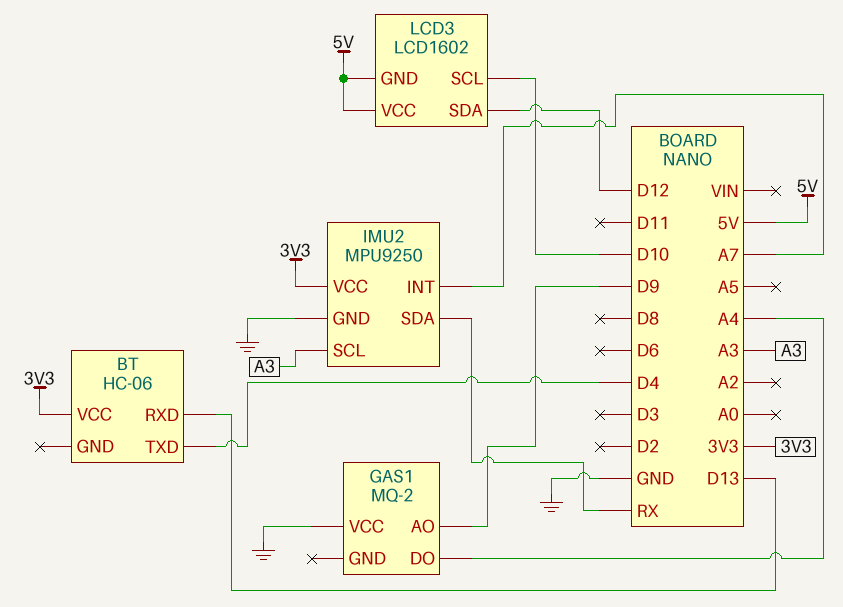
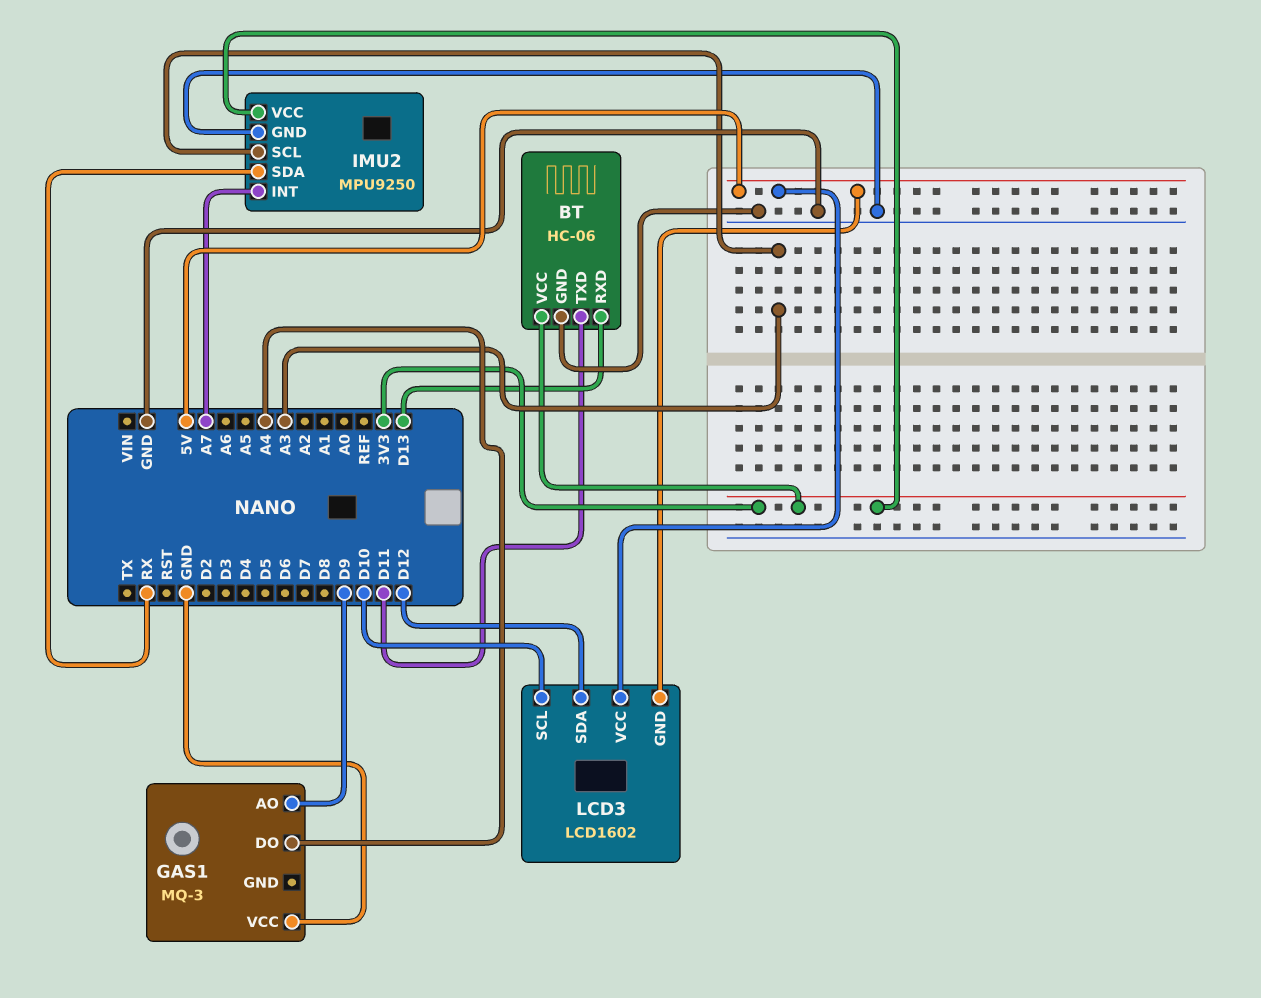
BT pin GND: none -> GND
BT pin TXD: D4 -> D11
GAS1: MQ-2 -> MQ-3

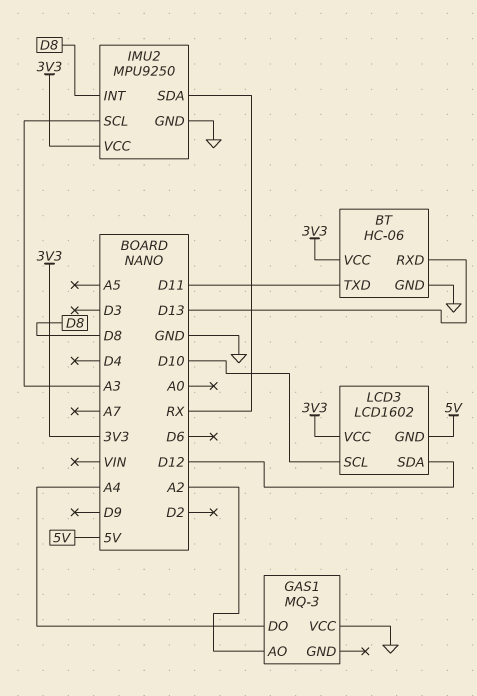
GAS1 pin AO: D9 -> A2
IMU2 pin INT: A7 -> D8
LCD3 pin VCC: 5V -> 3V3

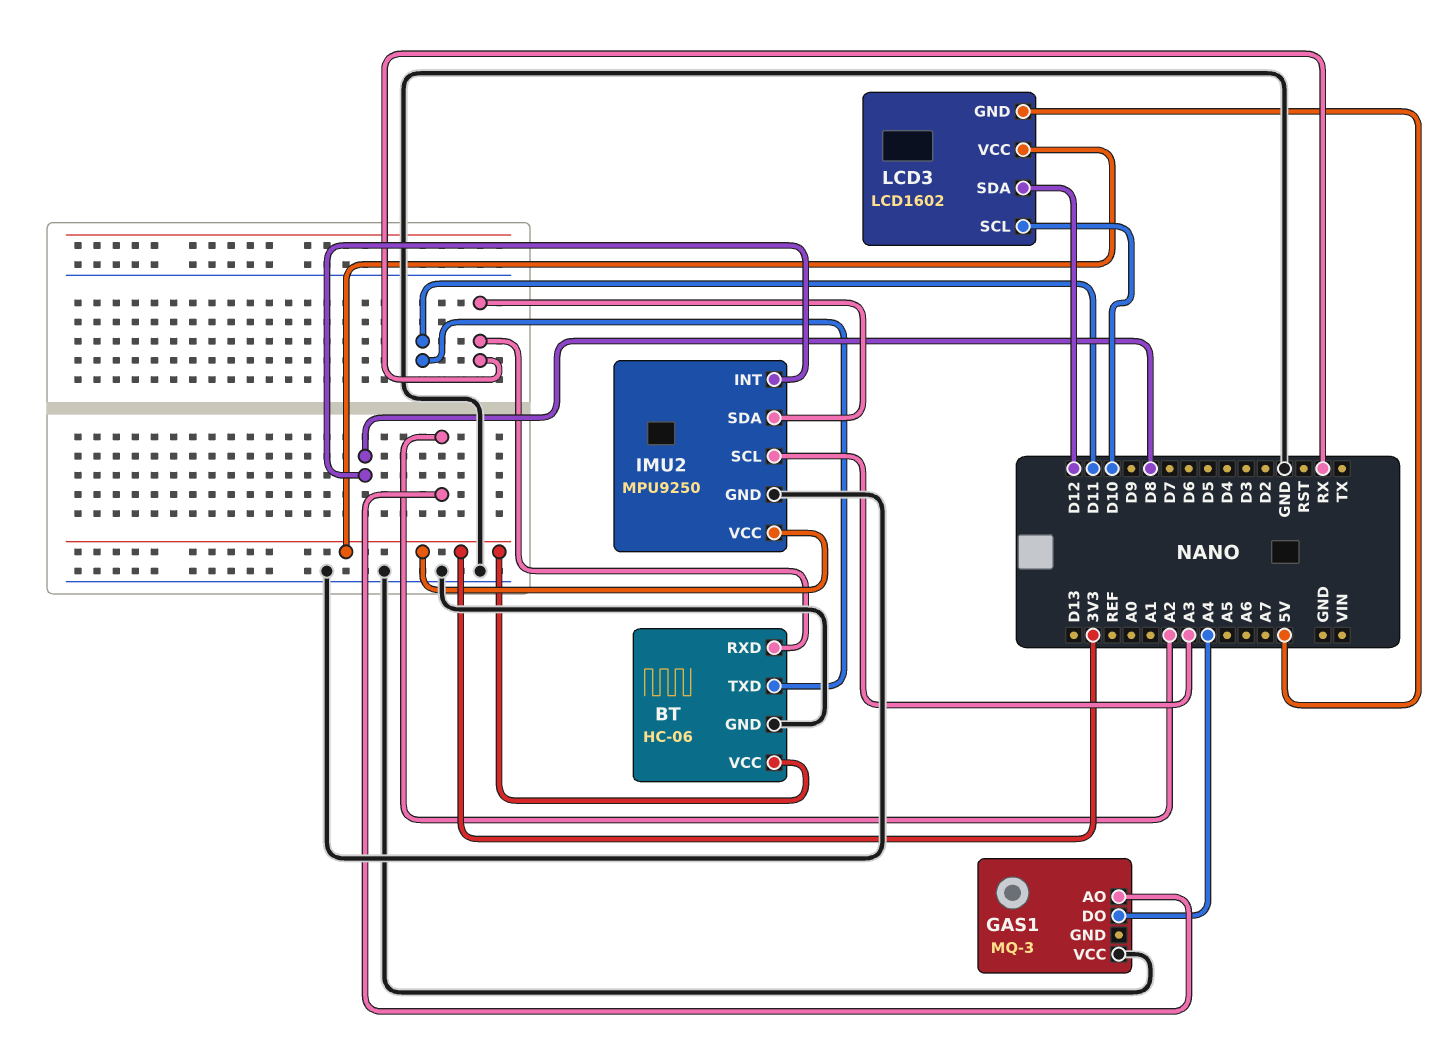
BT pin RXD: D13 -> RX

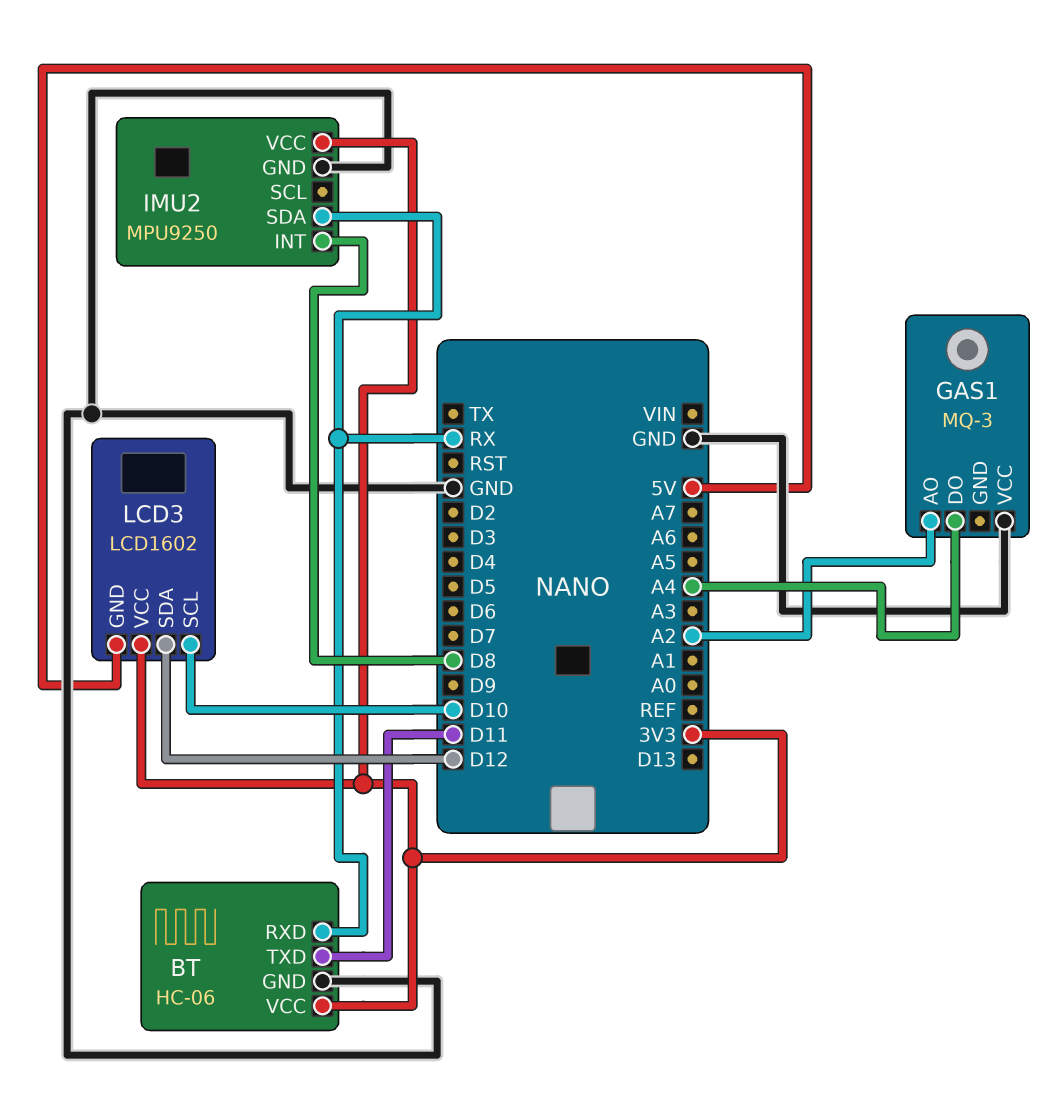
IMU2 pin SCL: A3 -> none

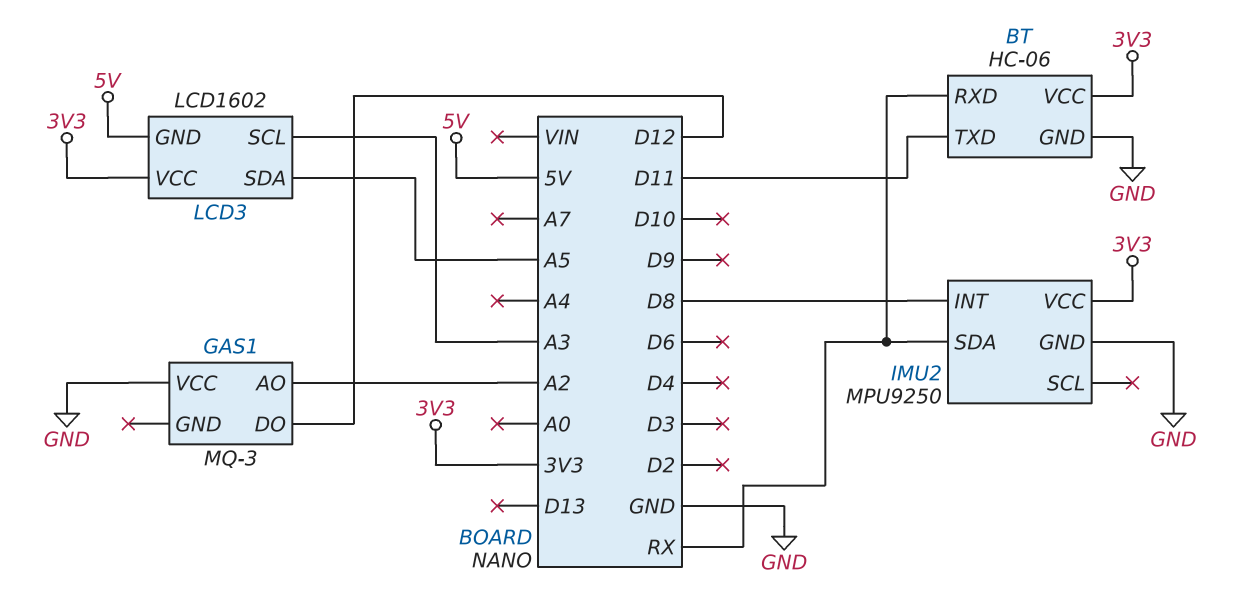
GAS1 pin DO: A4 -> D12
LCD3 pin SCL: D10 -> A3
LCD3 pin SDA: D12 -> A5

